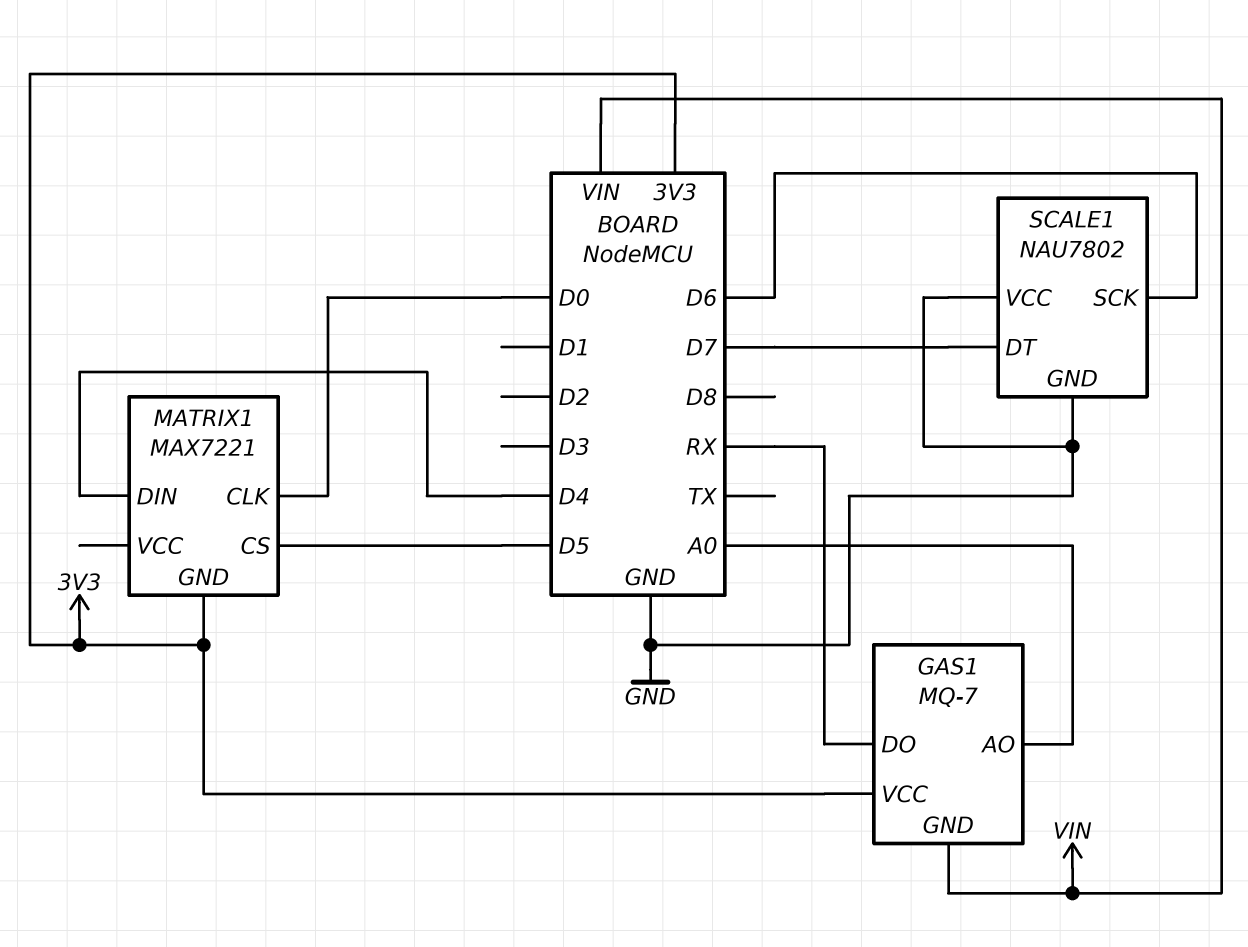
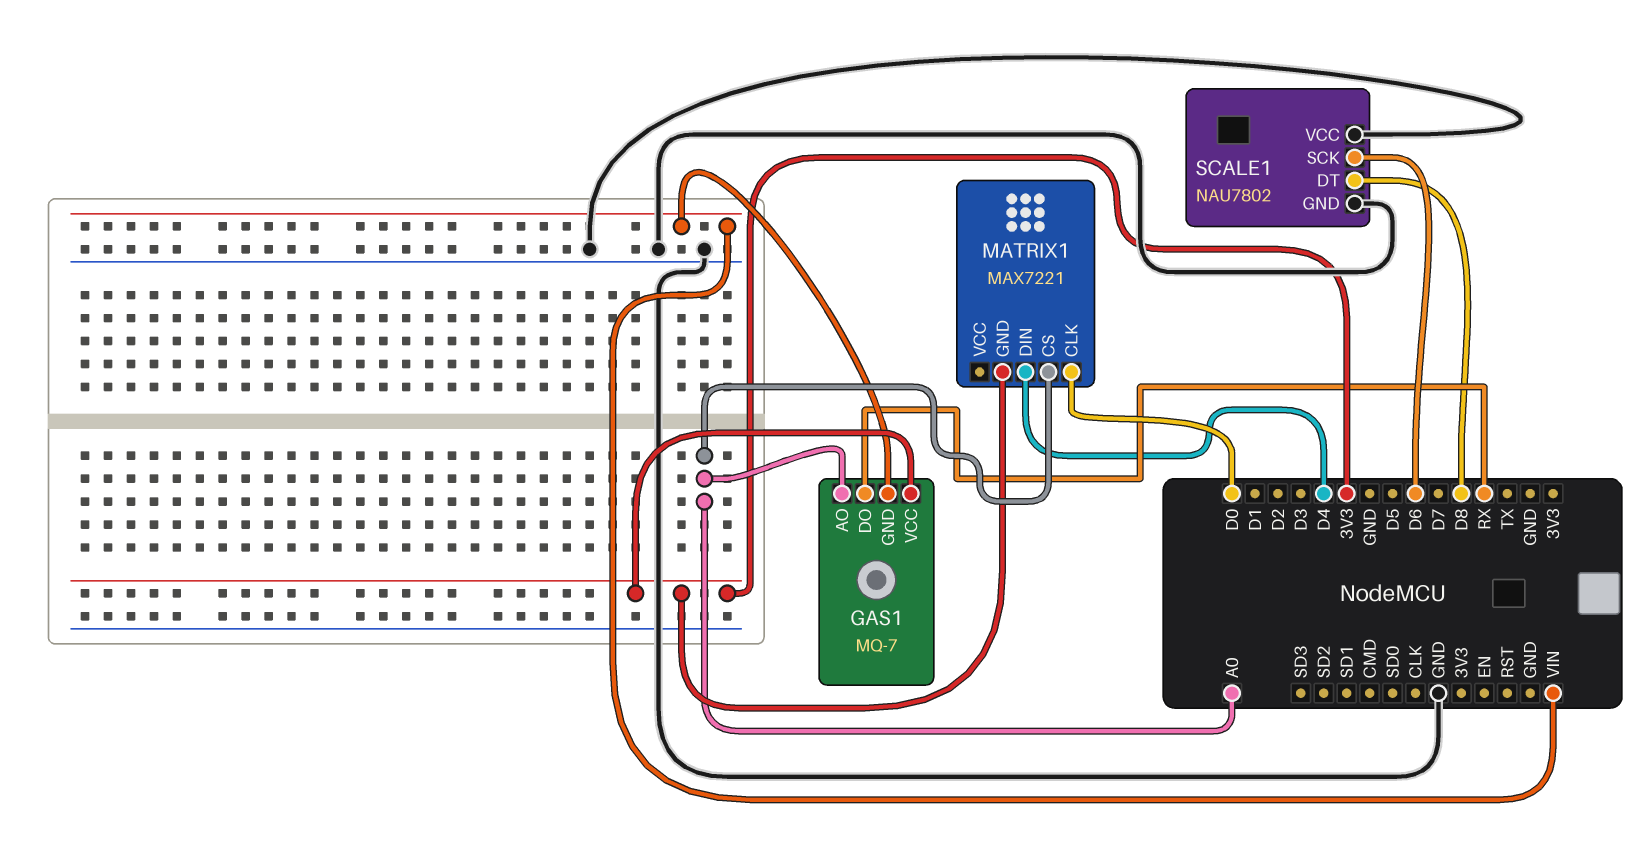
MATRIX1 pin CS: D5 -> A0
SCALE1 pin DT: D7 -> D8

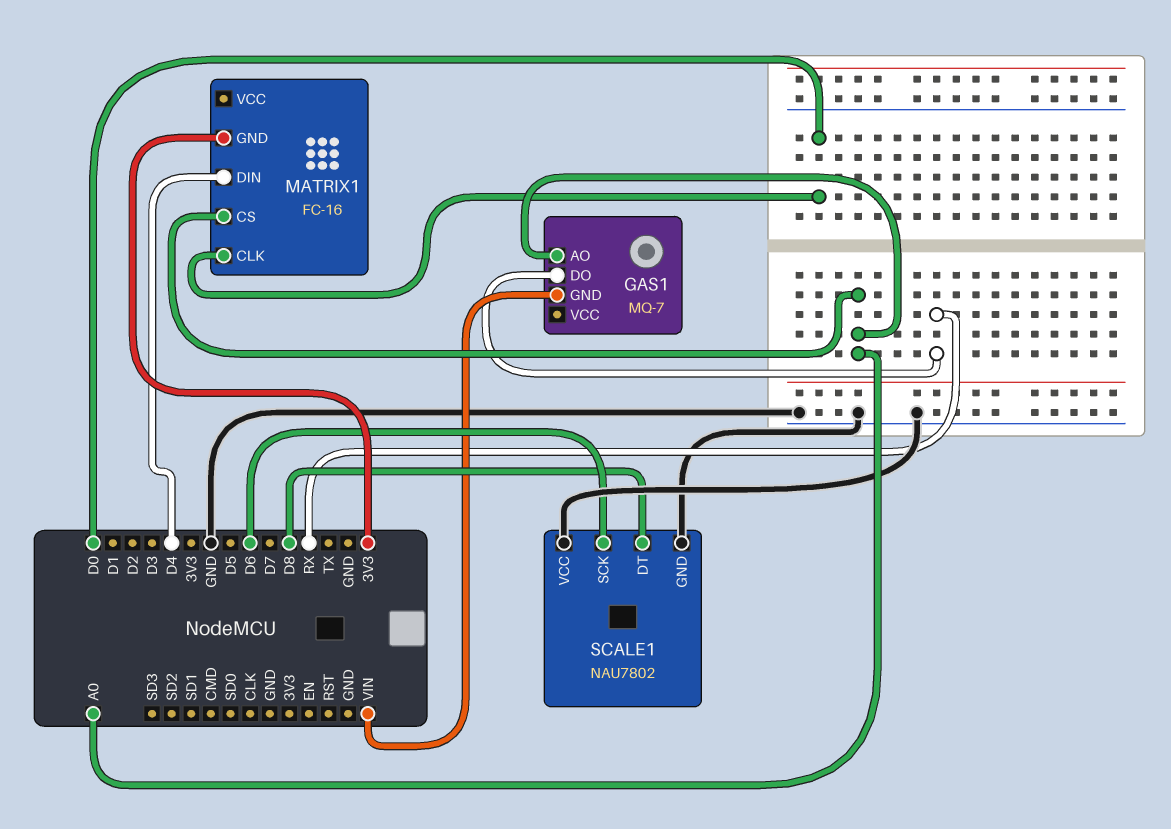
GAS1 pin VCC: 3V3 -> none
MATRIX1: MAX7221 -> FC-16

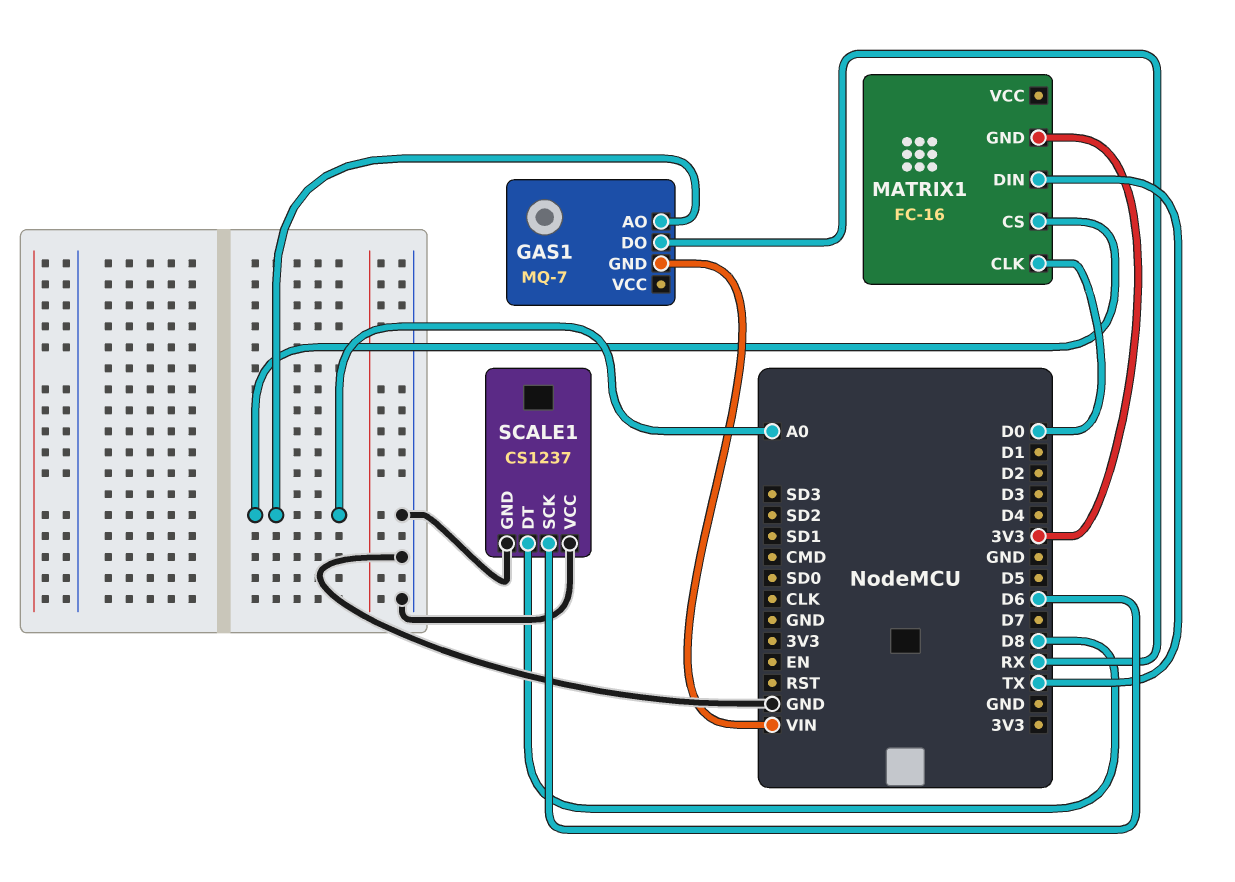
MATRIX1 pin DIN: D4 -> TX
SCALE1: NAU7802 -> CS1237

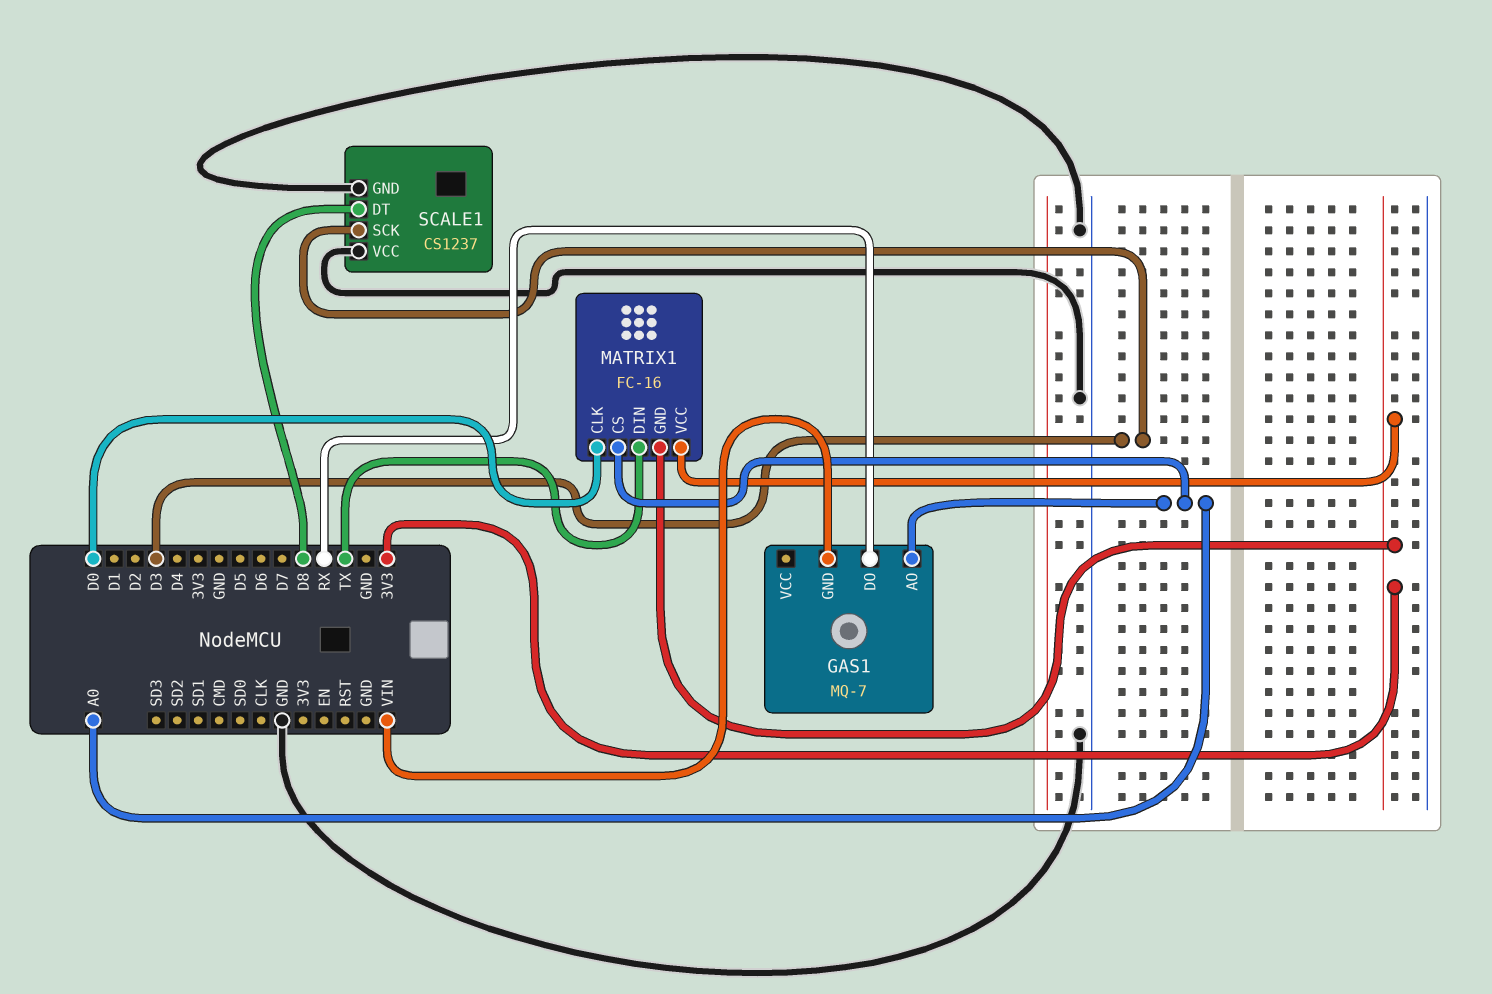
MATRIX1 pin VCC: none -> 3V3
SCALE1 pin SCK: D6 -> D3

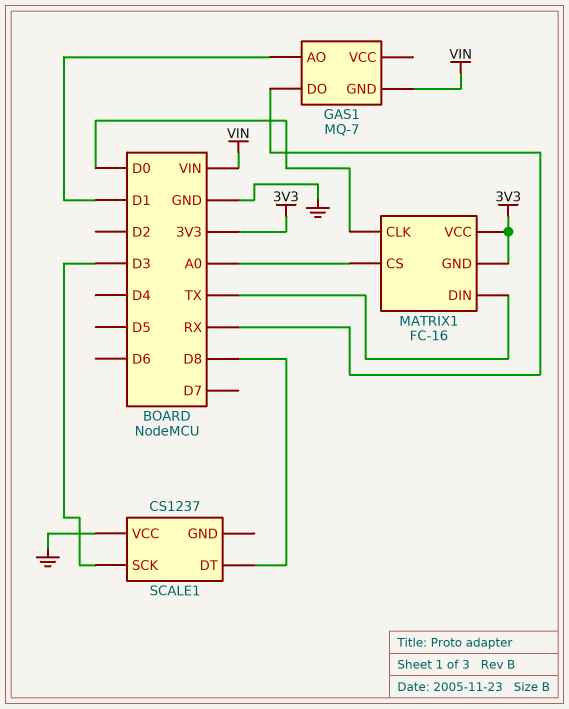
GAS1 pin AO: A0 -> D1
SCALE1 pin GND: GND -> none

